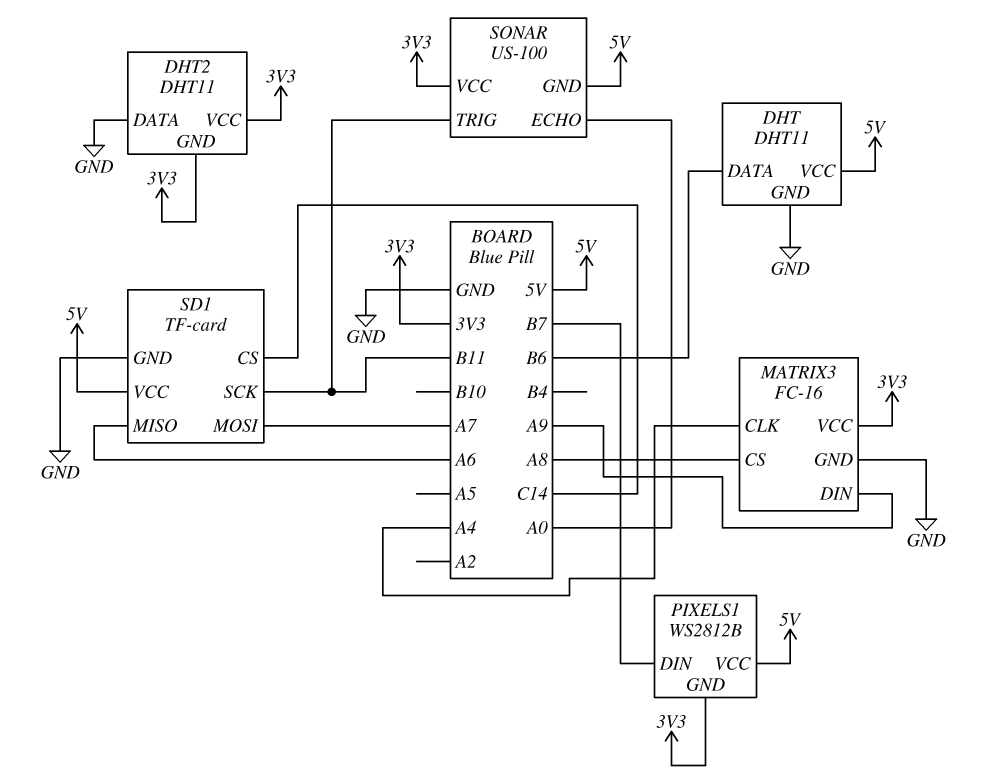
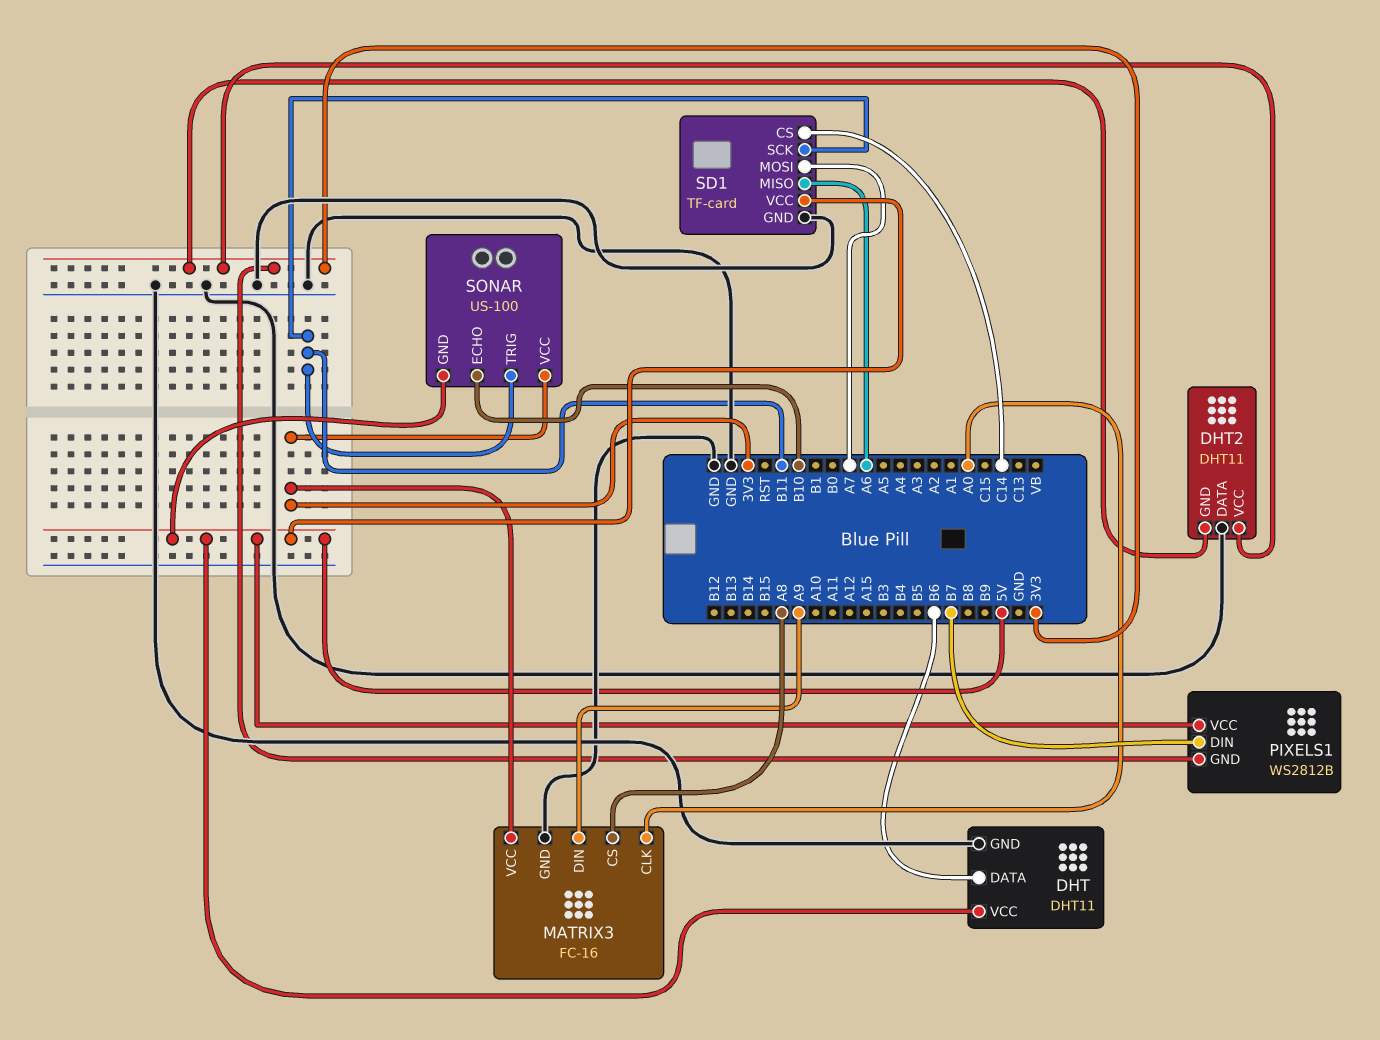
MATRIX3 pin CLK: A4 -> A0
SONAR pin ECHO: A0 -> B10

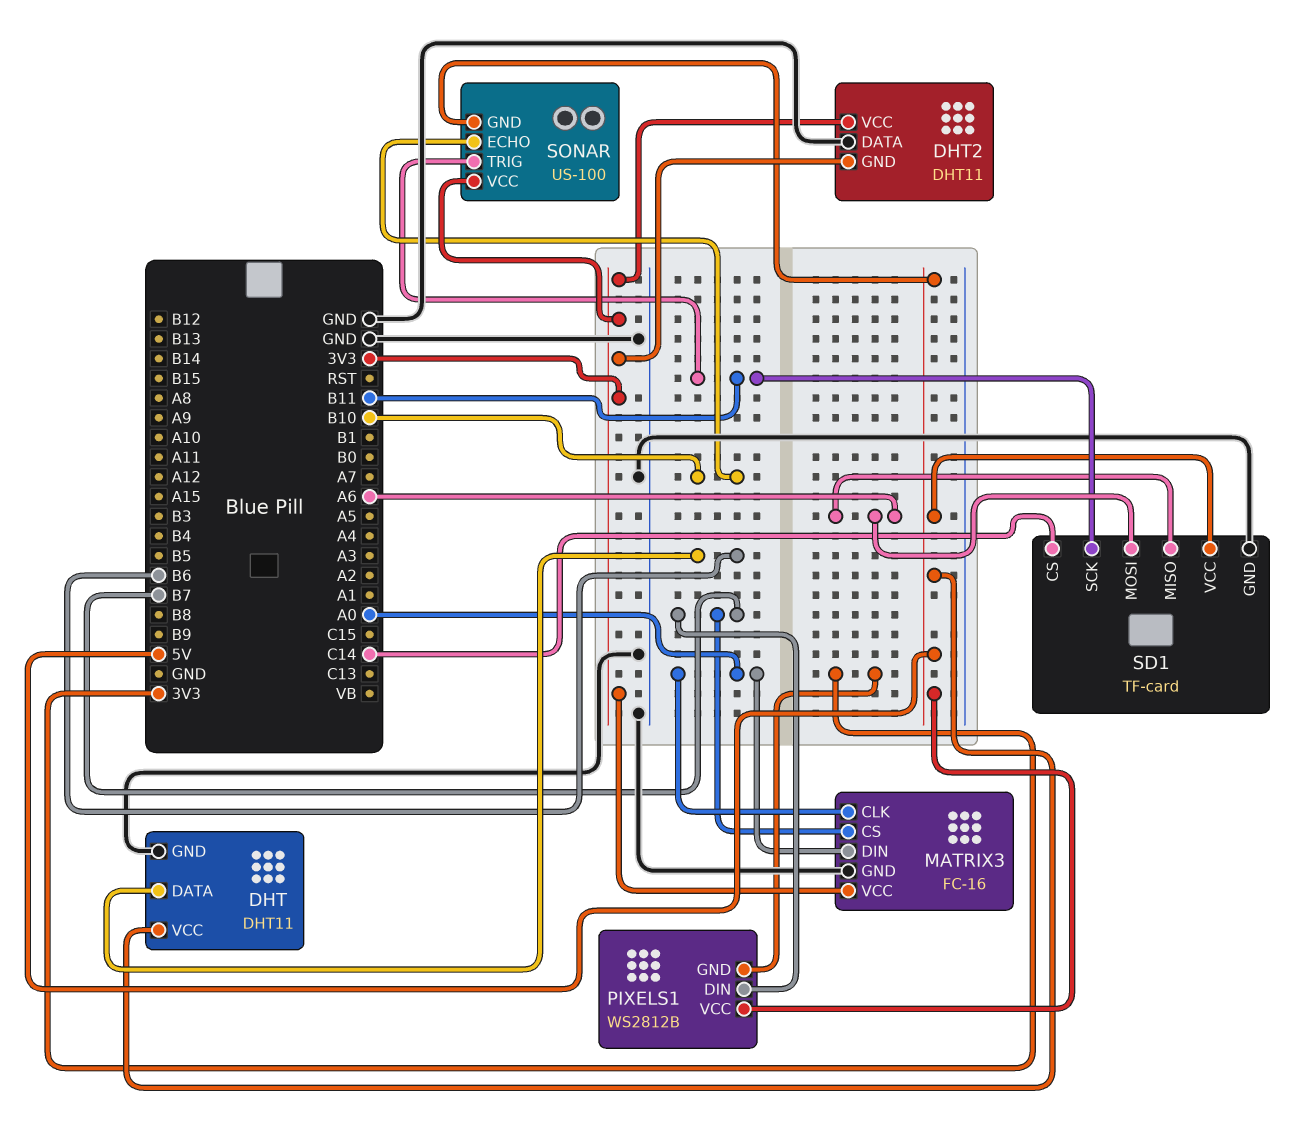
MATRIX3 pin CS: A8 -> B7
MATRIX3 pin DIN: A9 -> A0
SD1 pin MOSI: A7 -> A6

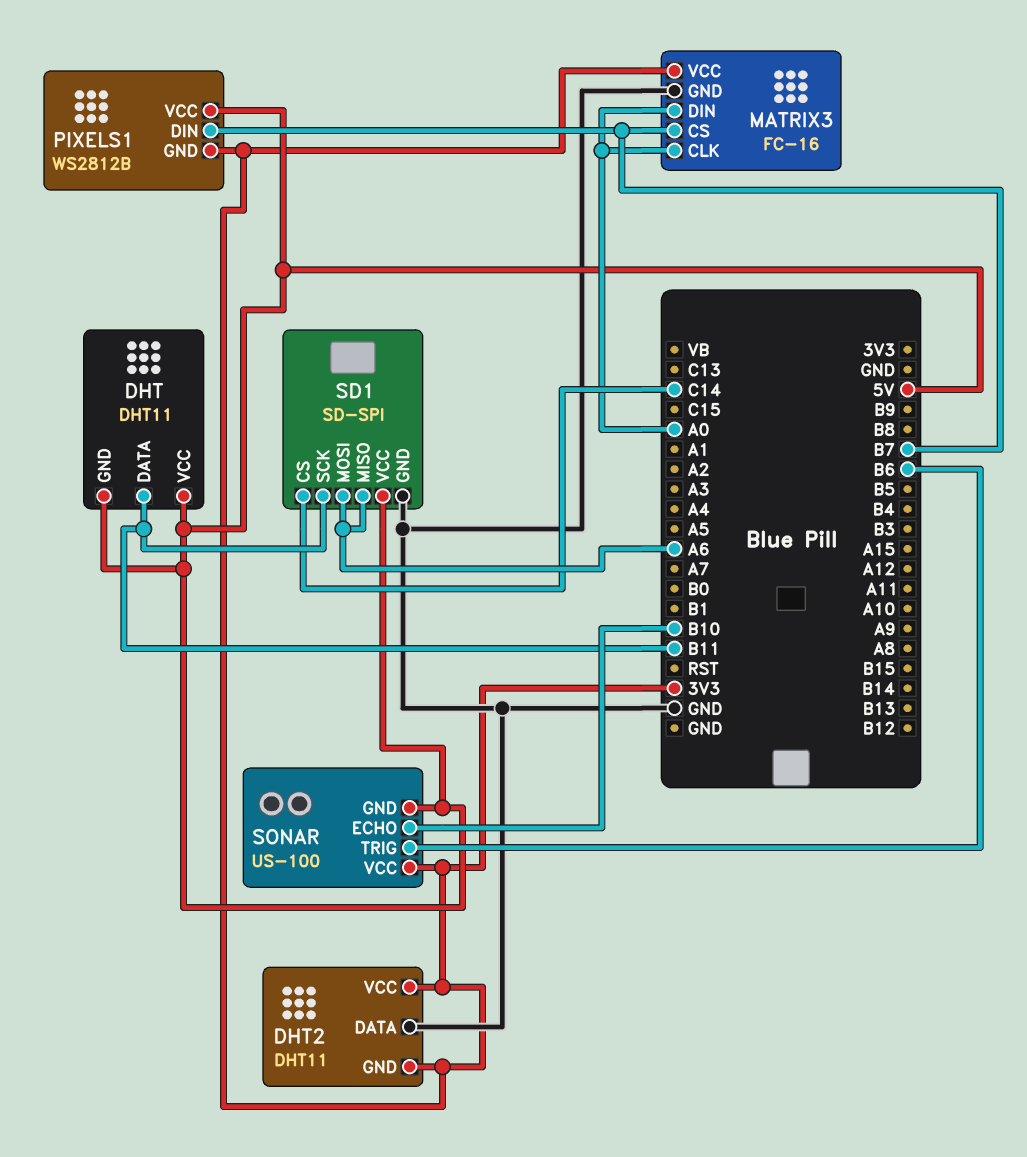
DHT pin DATA: B6 -> B11
DHT pin GND: GND -> 5V
SD1: TF-card -> SD-SPI
SONAR pin TRIG: B11 -> B6

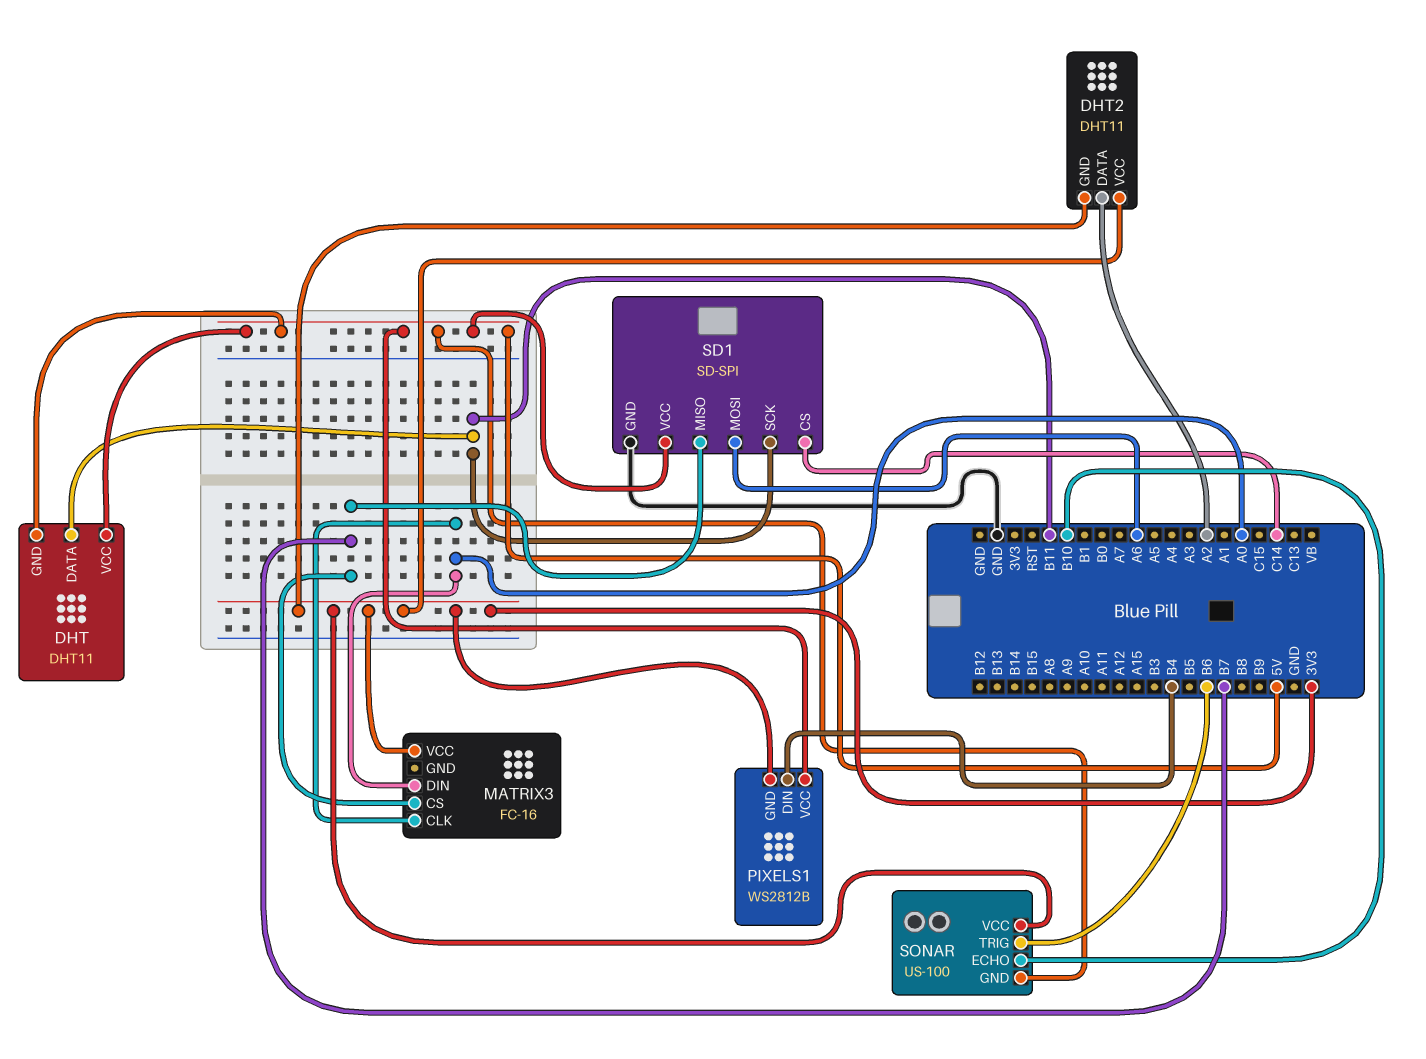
DHT2 pin DATA: GND -> A2
MATRIX3 pin GND: GND -> none
PIXELS1 pin DIN: B7 -> B4
SD1 pin MISO: A6 -> B7

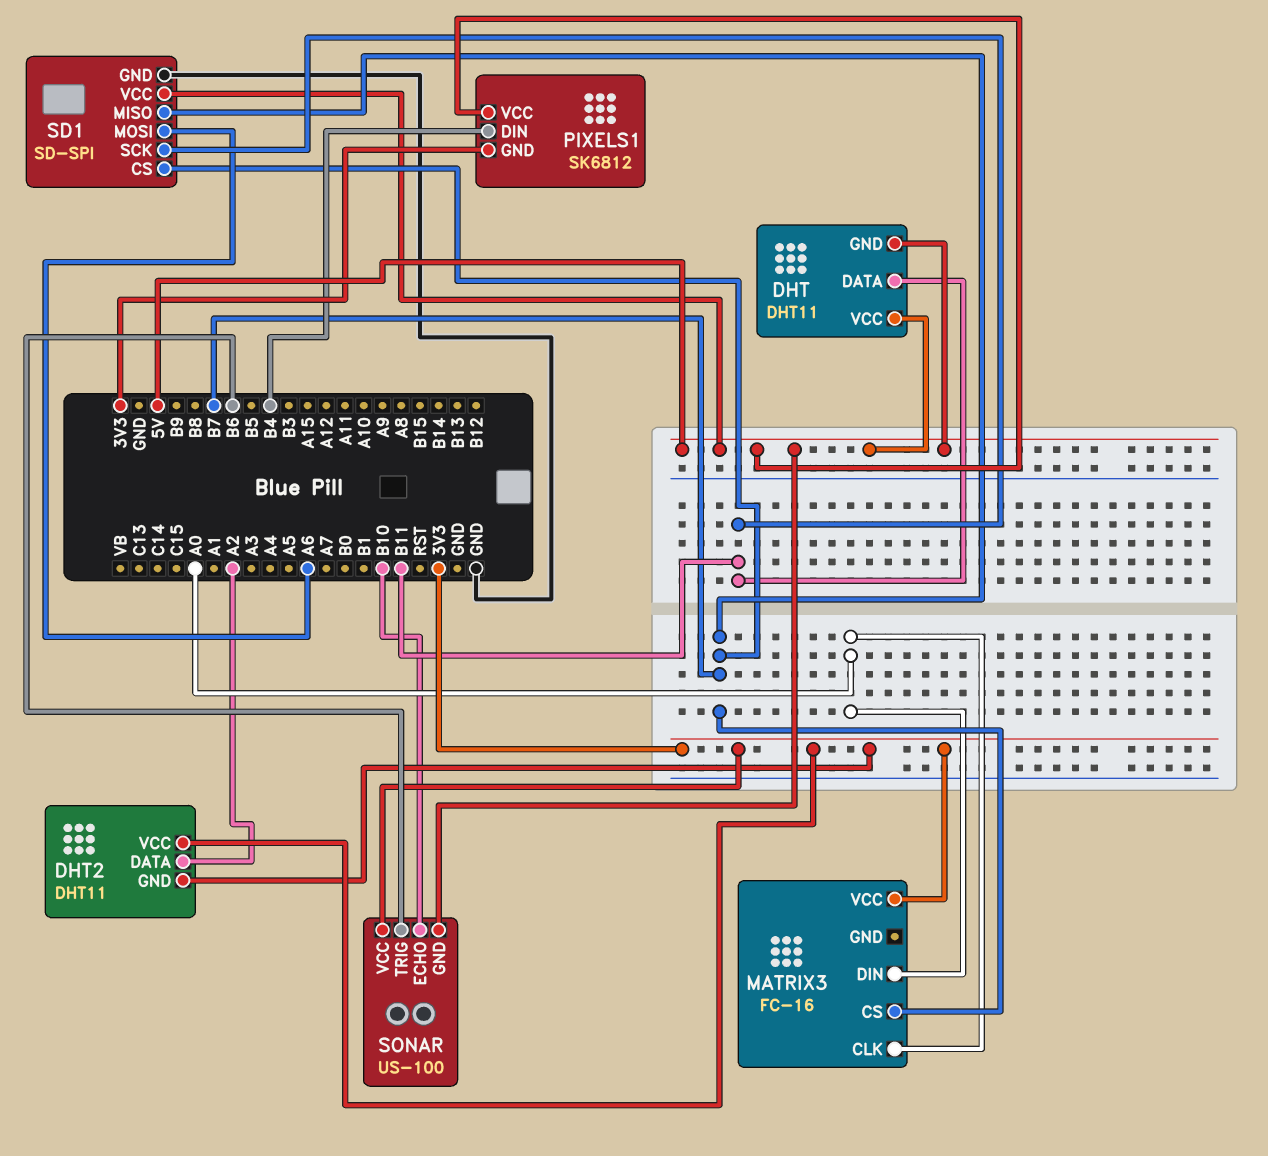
PIXELS1: WS2812B -> SK6812
SD1 pin CS: C14 -> B7

